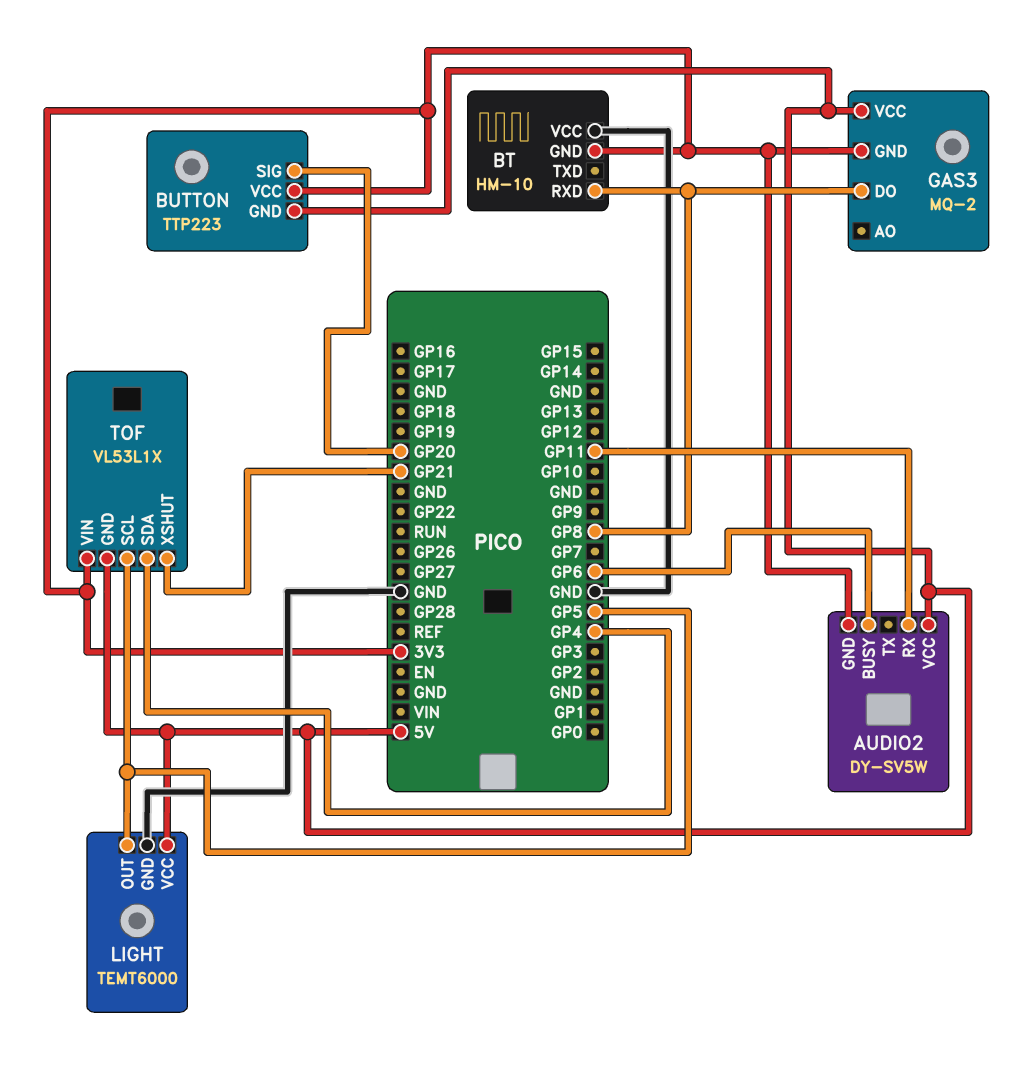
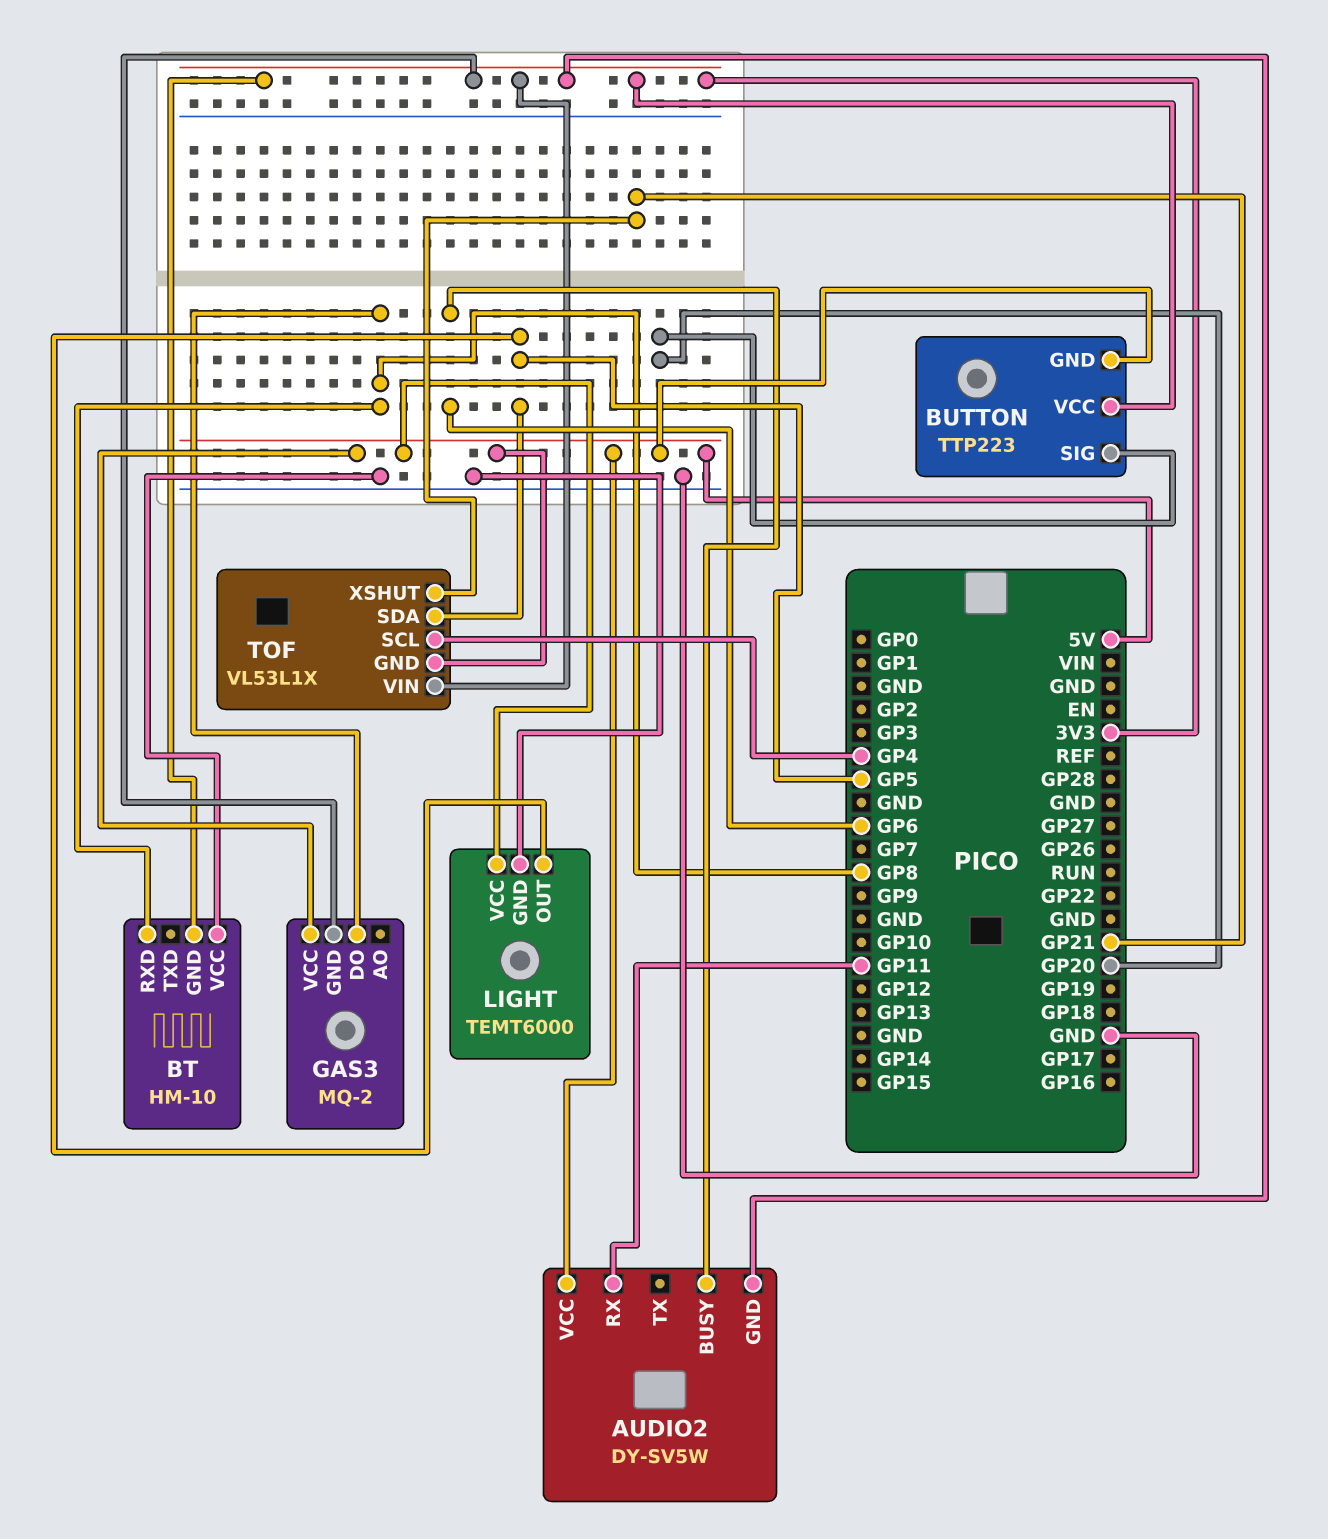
TOF pin SCL: GP5 -> GP4
TOF pin SDA: GP4 -> GP5

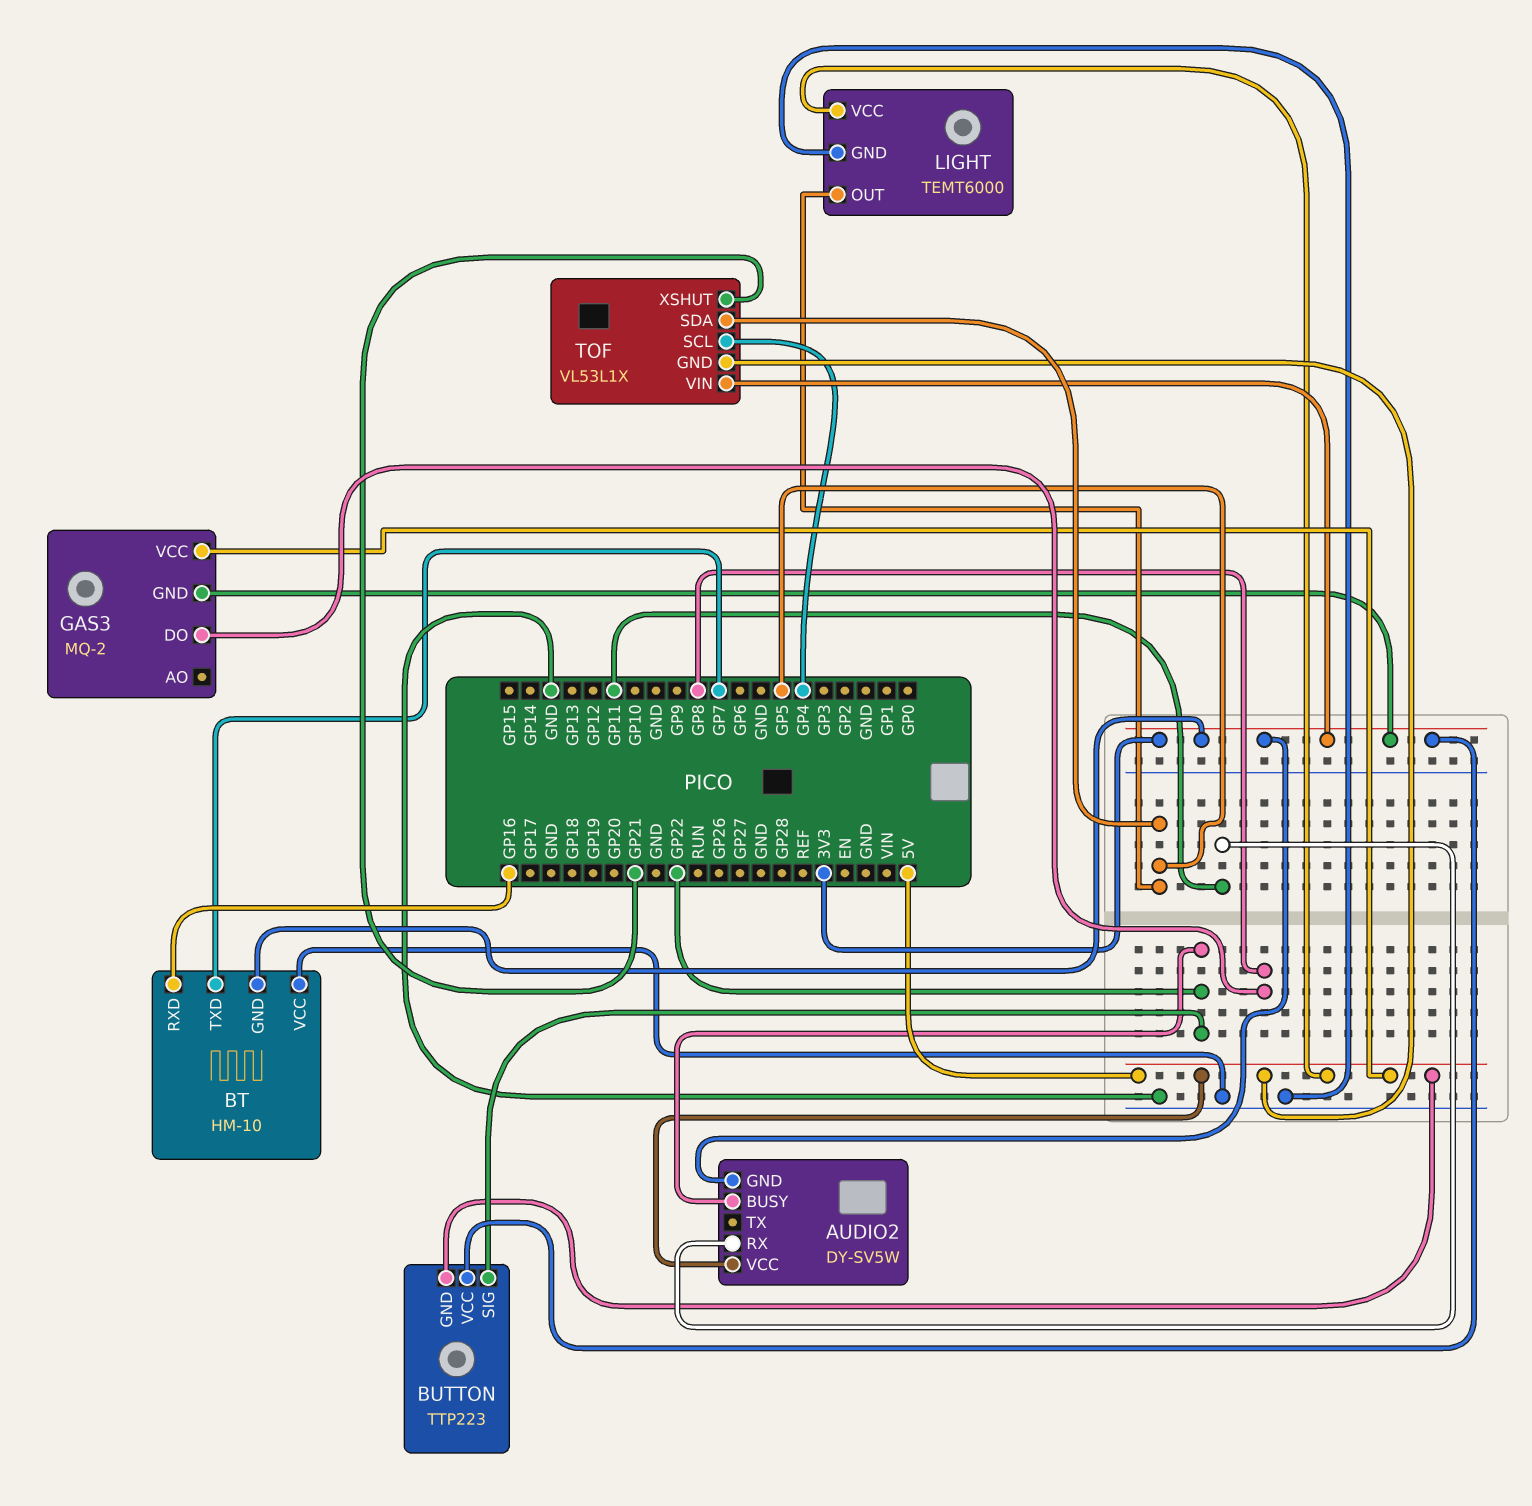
AUDIO2 pin BUSY: GP6 -> GP22
BT pin RXD: GP8 -> GP16
BT pin TXD: none -> GP7
BUTTON pin SIG: GP20 -> GP22

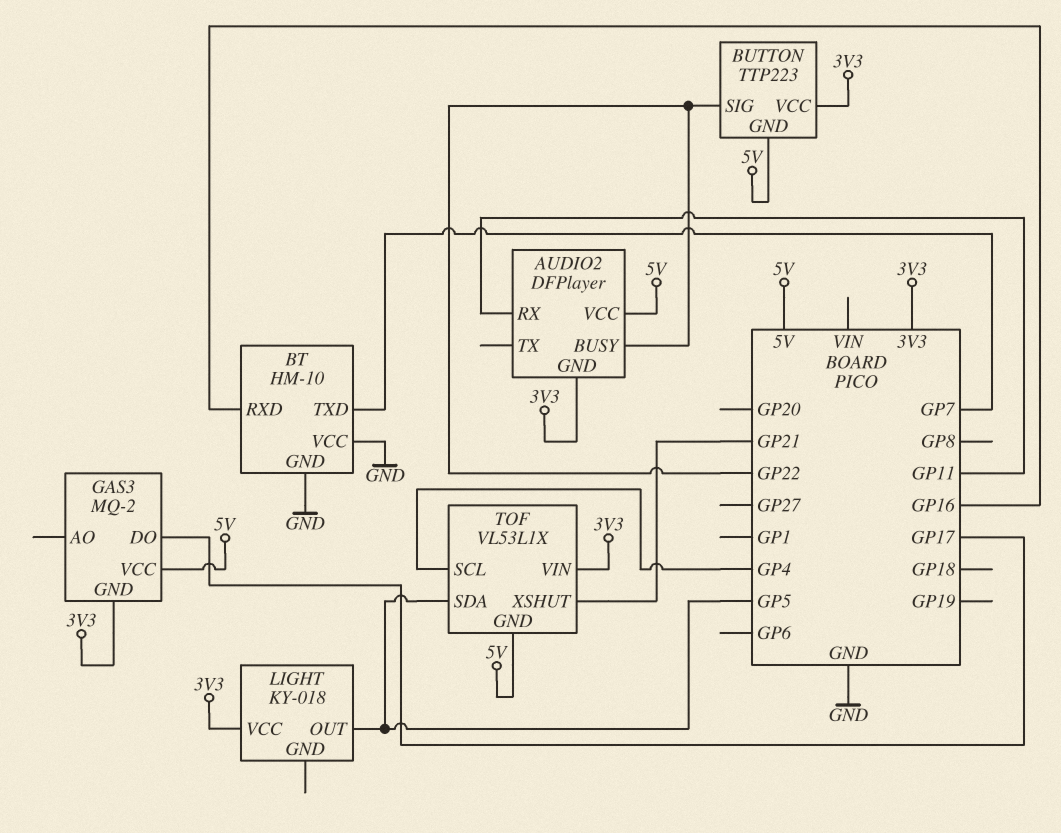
AUDIO2: DY-SV5W -> DFPlayer
BT pin GND: 3V3 -> GND
GAS3 pin DO: GP8 -> GP17
LIGHT: TEMT6000 -> KY-018
LIGHT pin GND: GND -> none
LIGHT pin VCC: 5V -> 3V3

